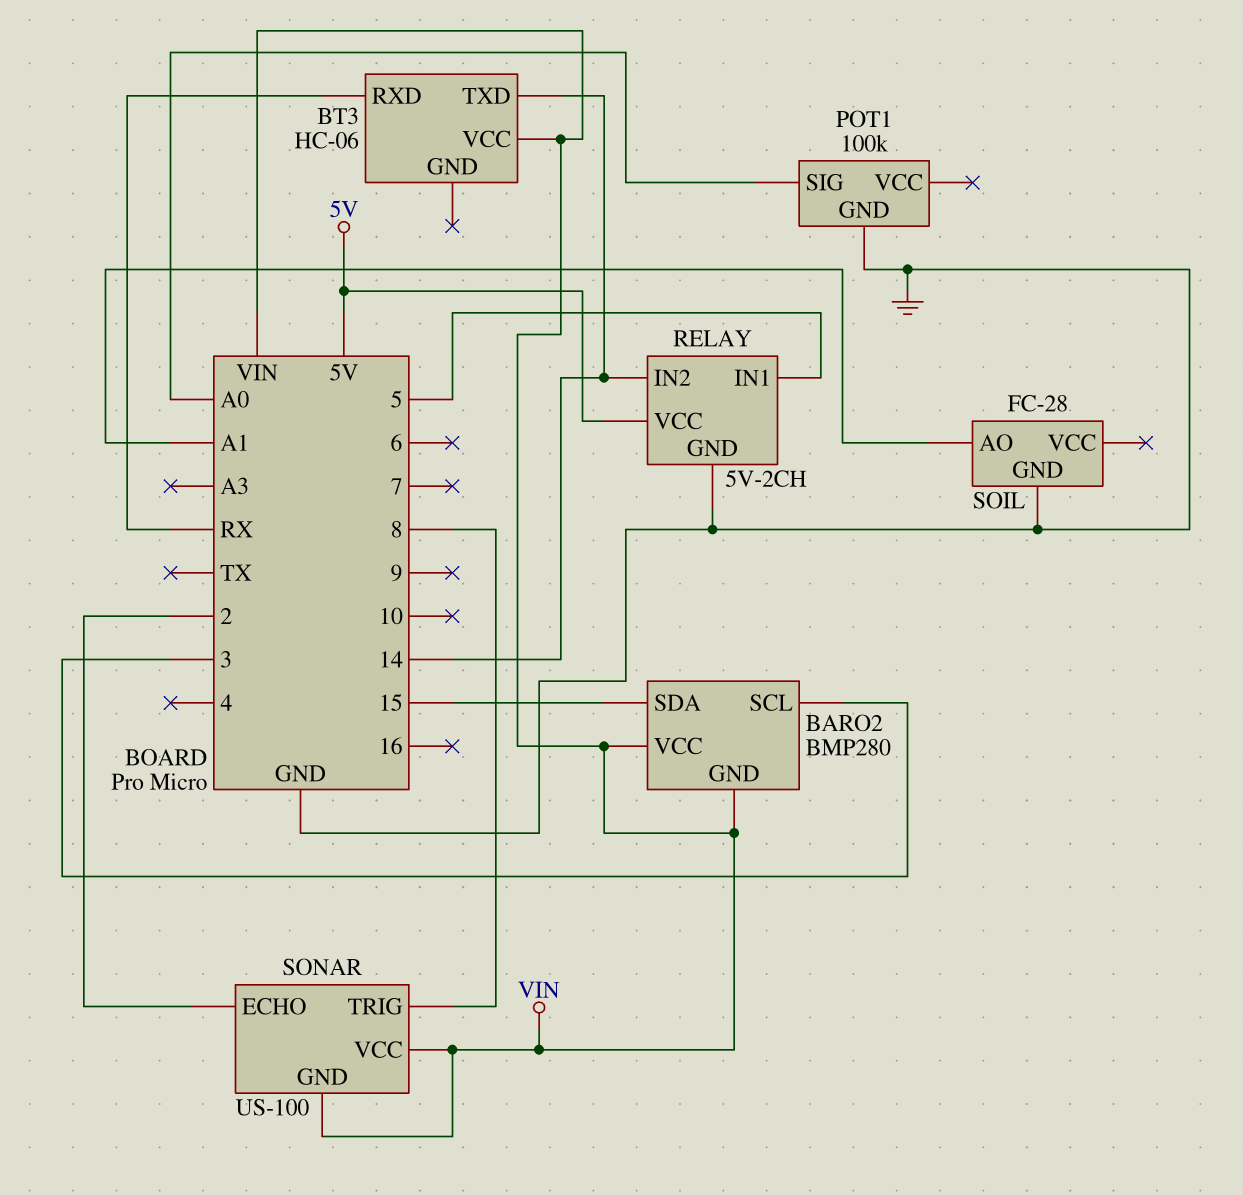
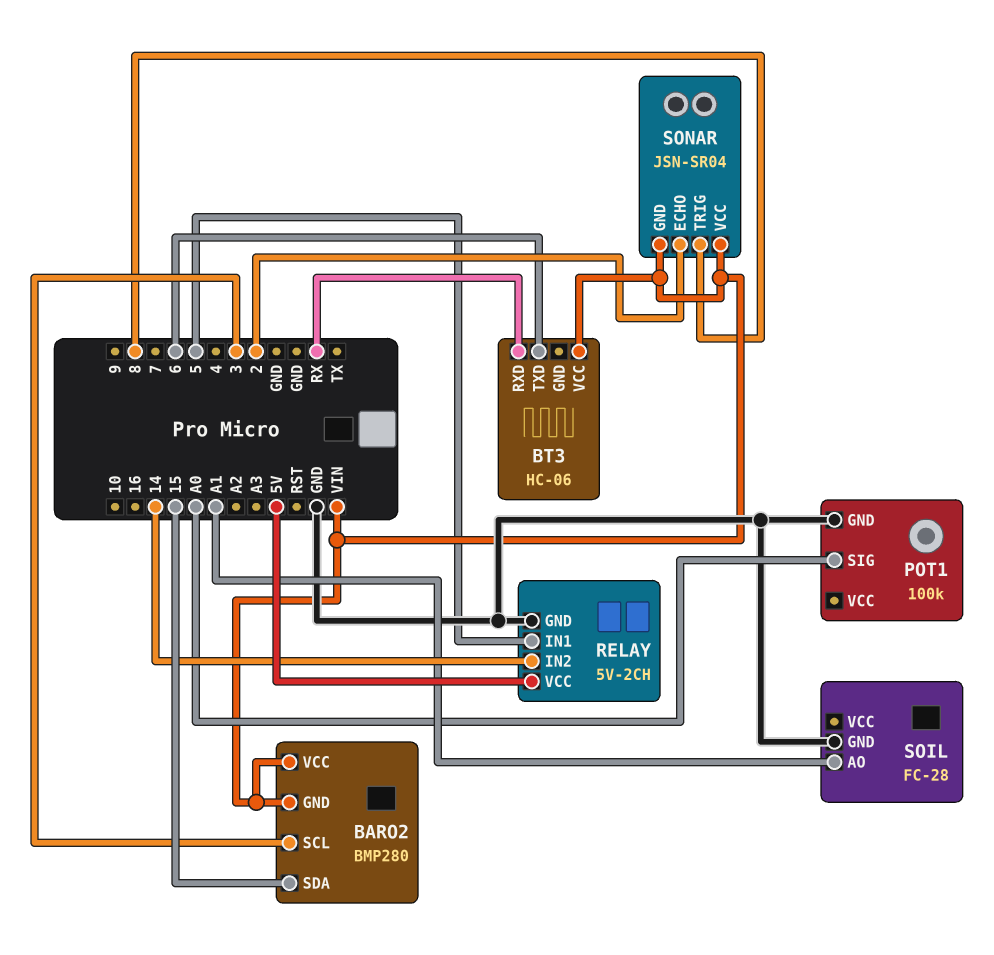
BT3 pin TXD: 14 -> 6
SONAR: US-100 -> JSN-SR04

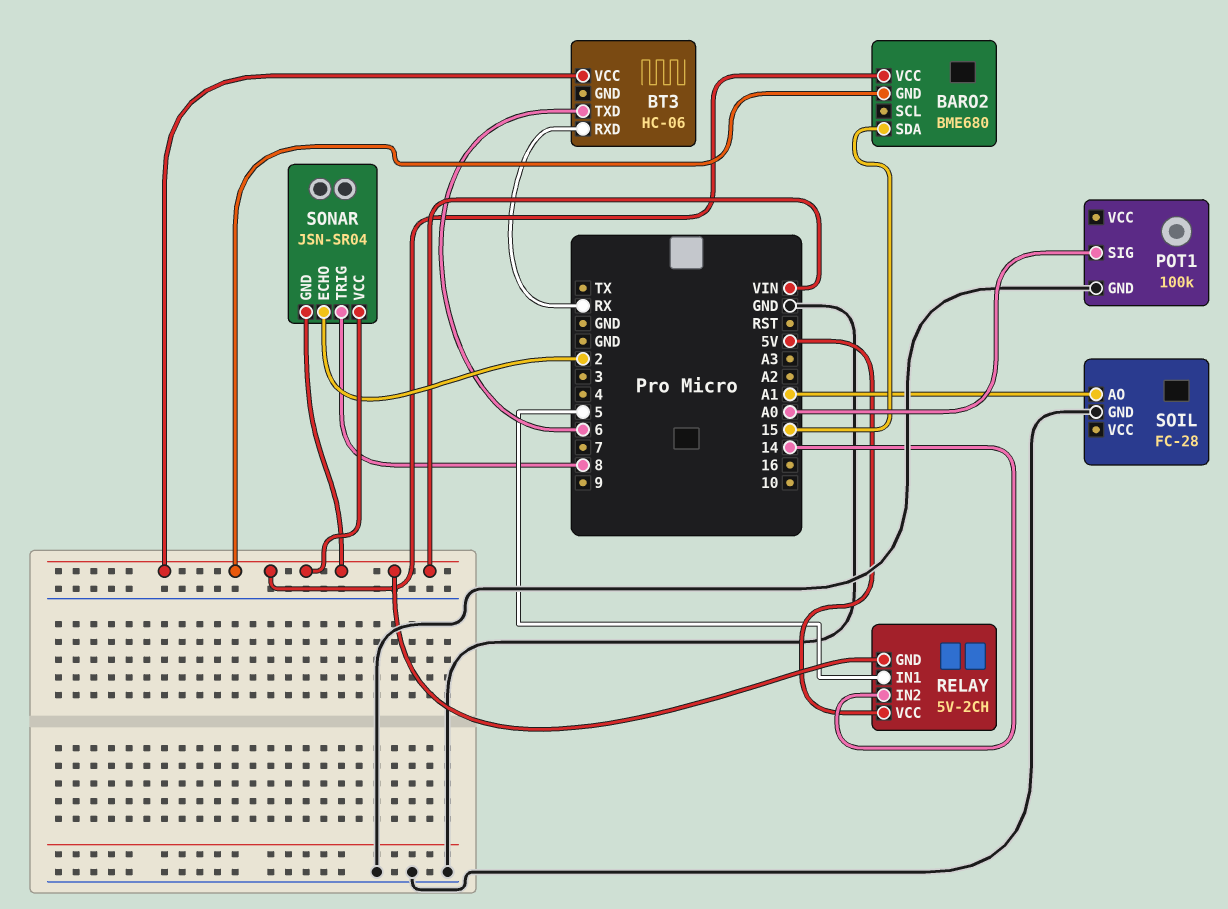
BARO2: BMP280 -> BME680
BARO2 pin SCL: 3 -> none
RELAY pin GND: GND -> VIN

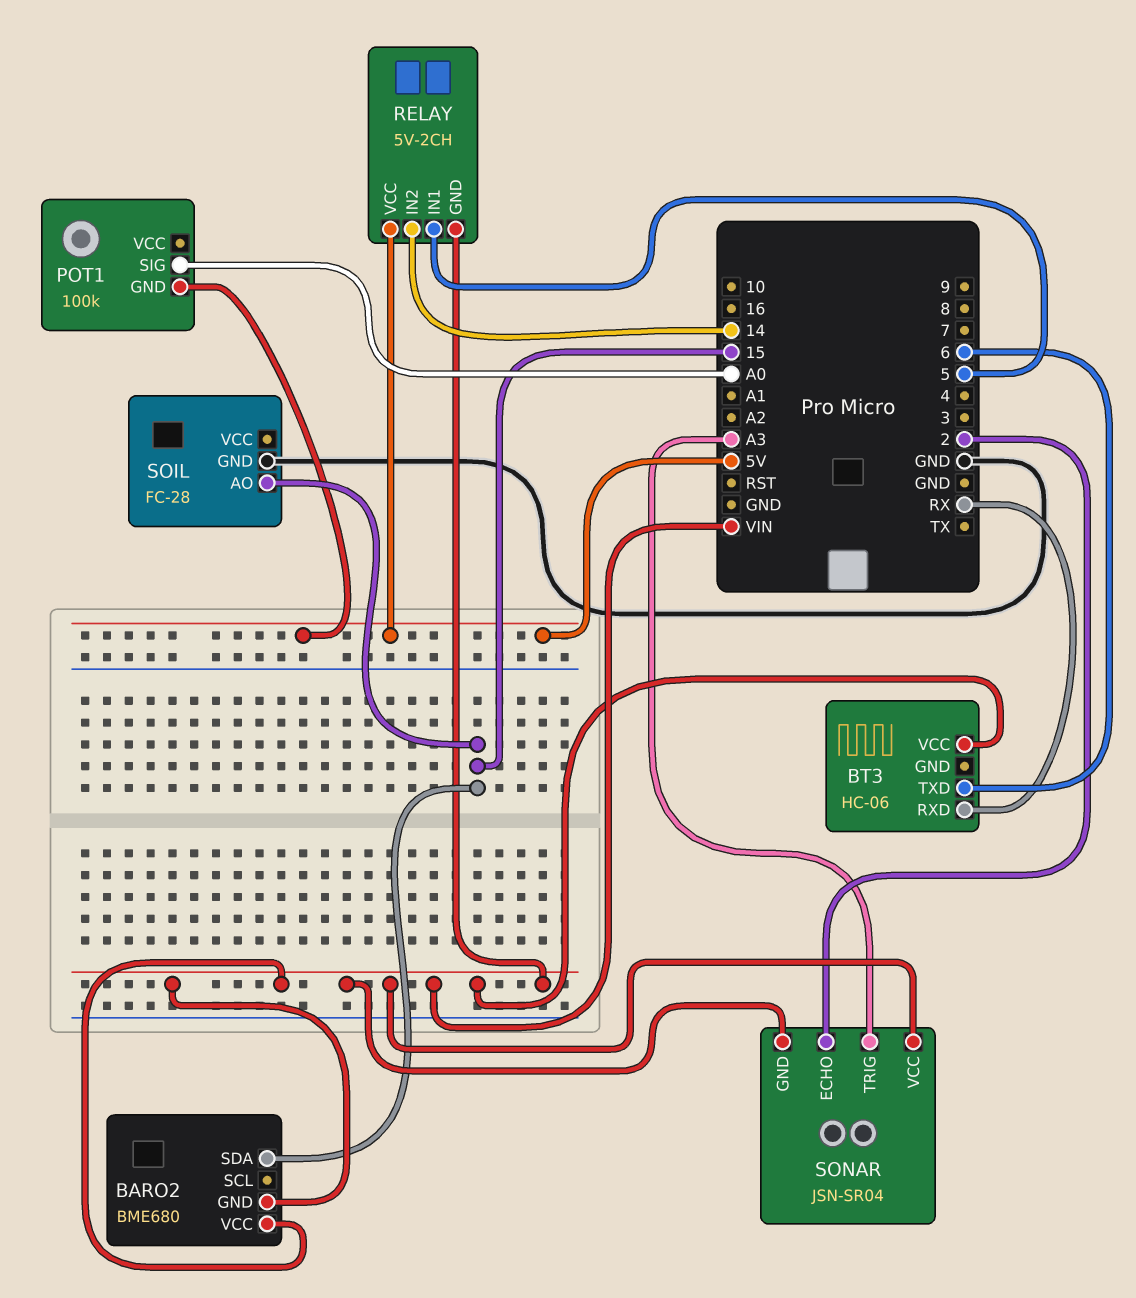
POT1 pin GND: GND -> 5V
SOIL pin AO: A1 -> 15
SONAR pin TRIG: 8 -> A3

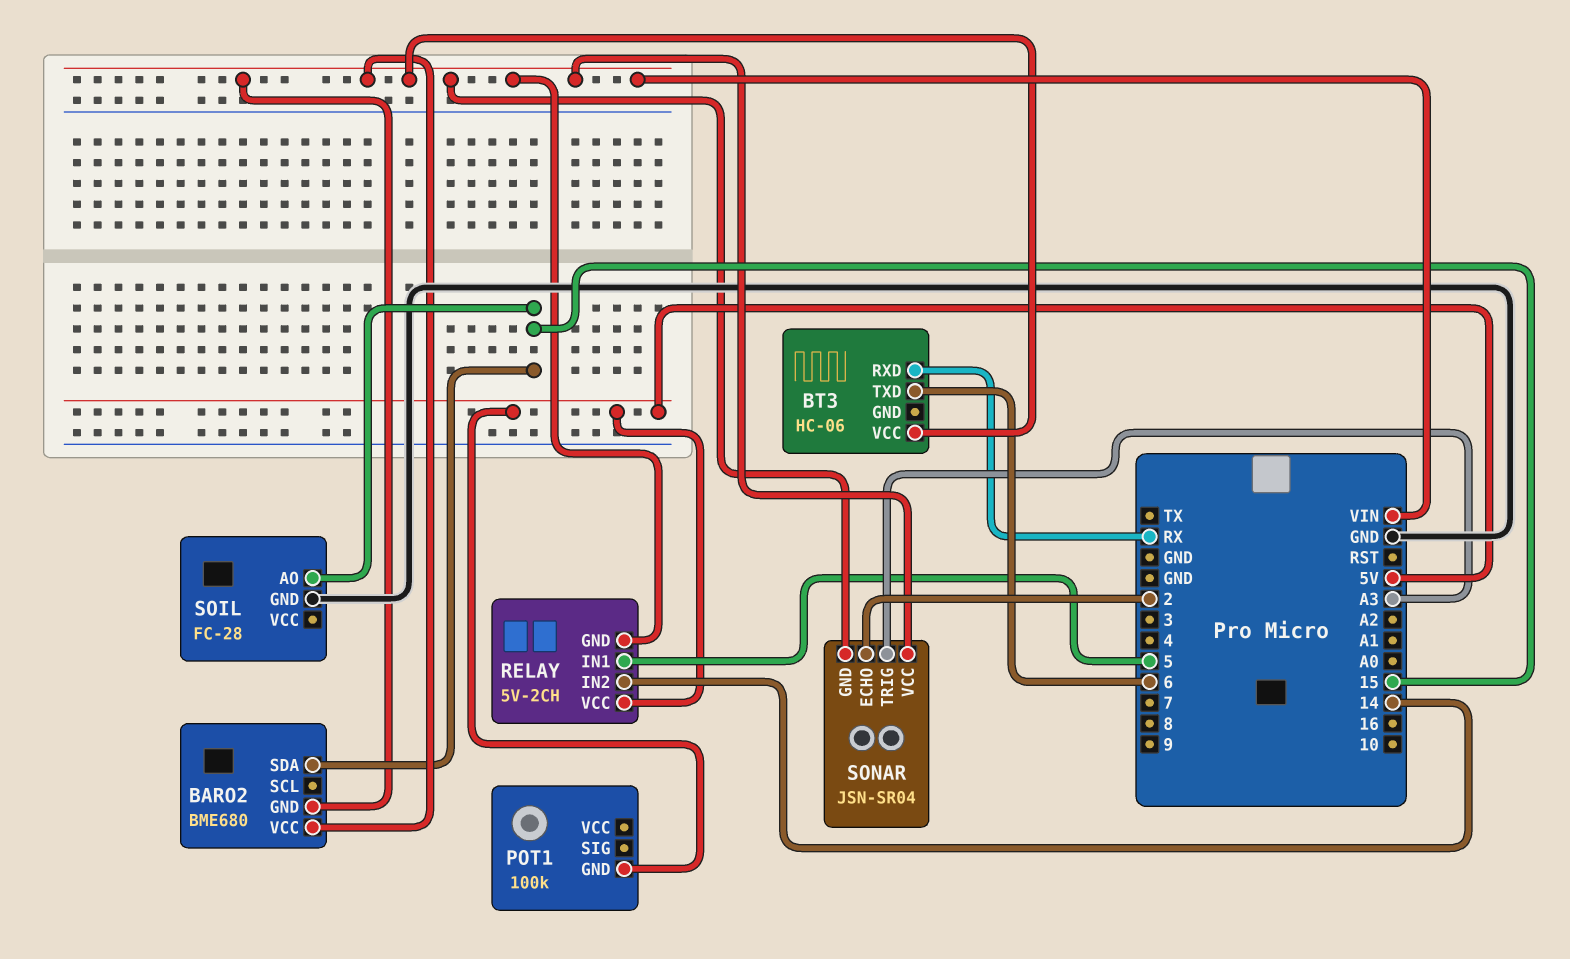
POT1 pin SIG: A0 -> none

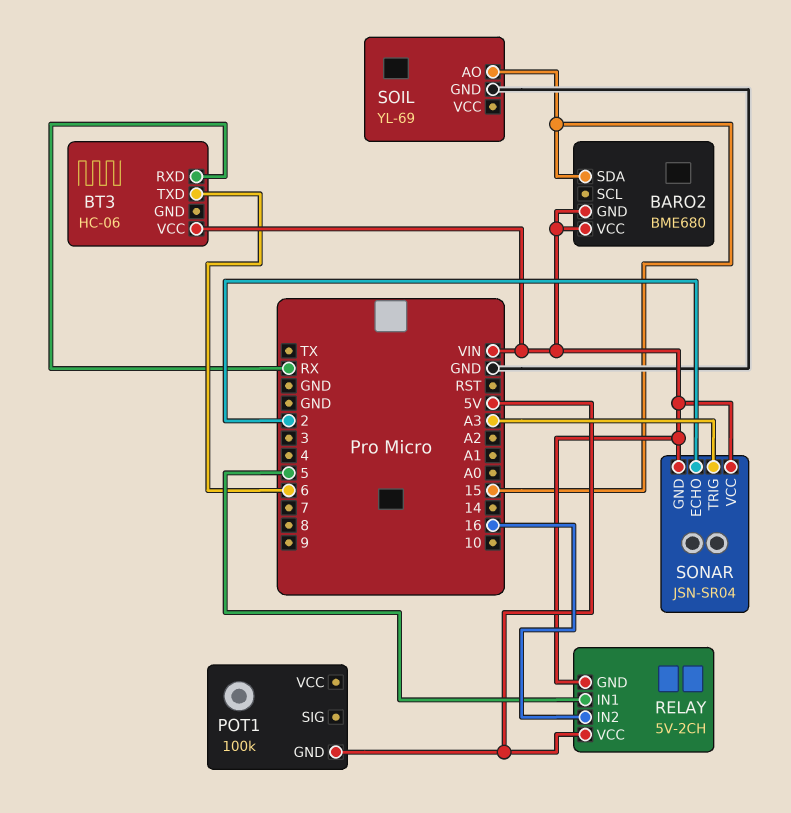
RELAY pin IN2: 14 -> 16
SOIL: FC-28 -> YL-69

